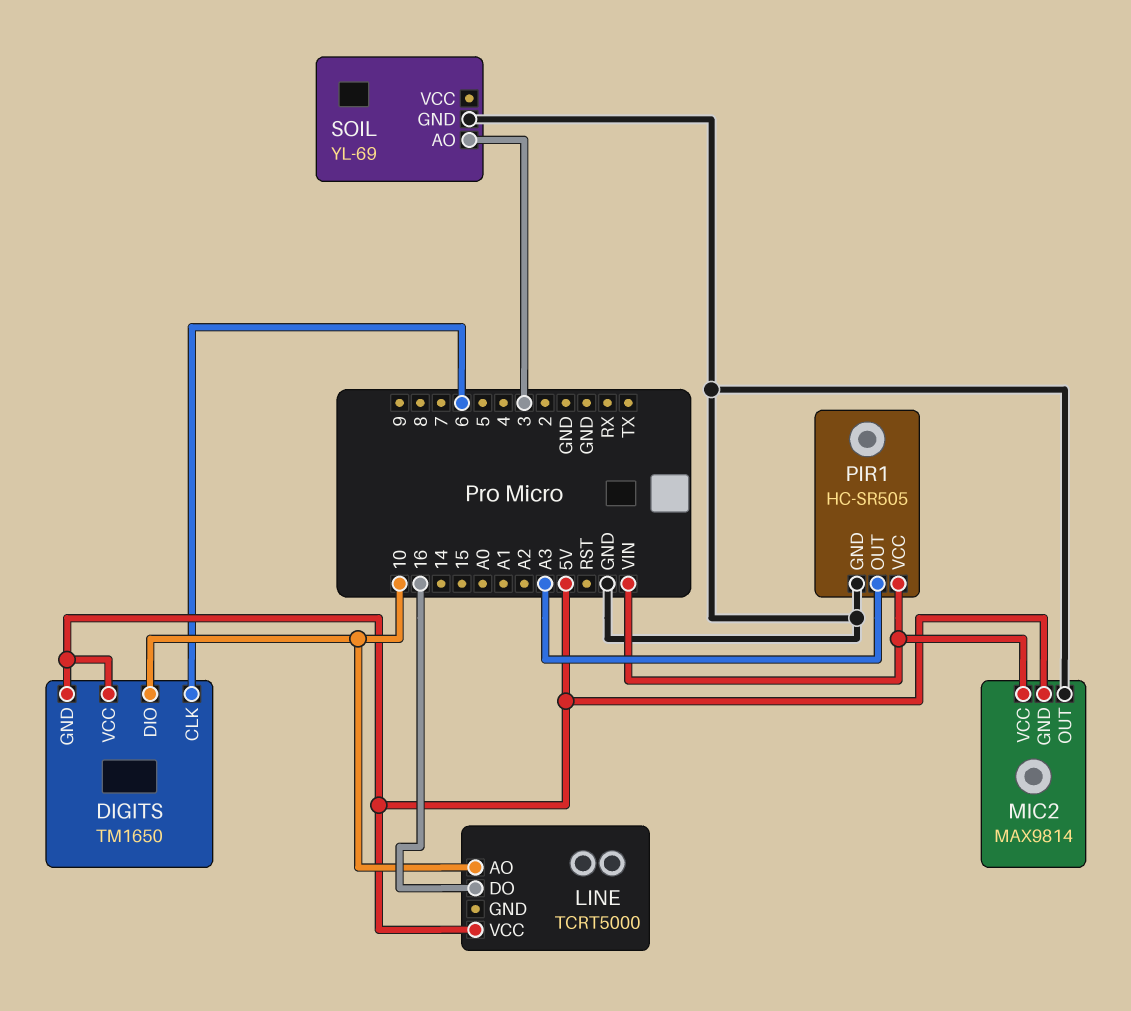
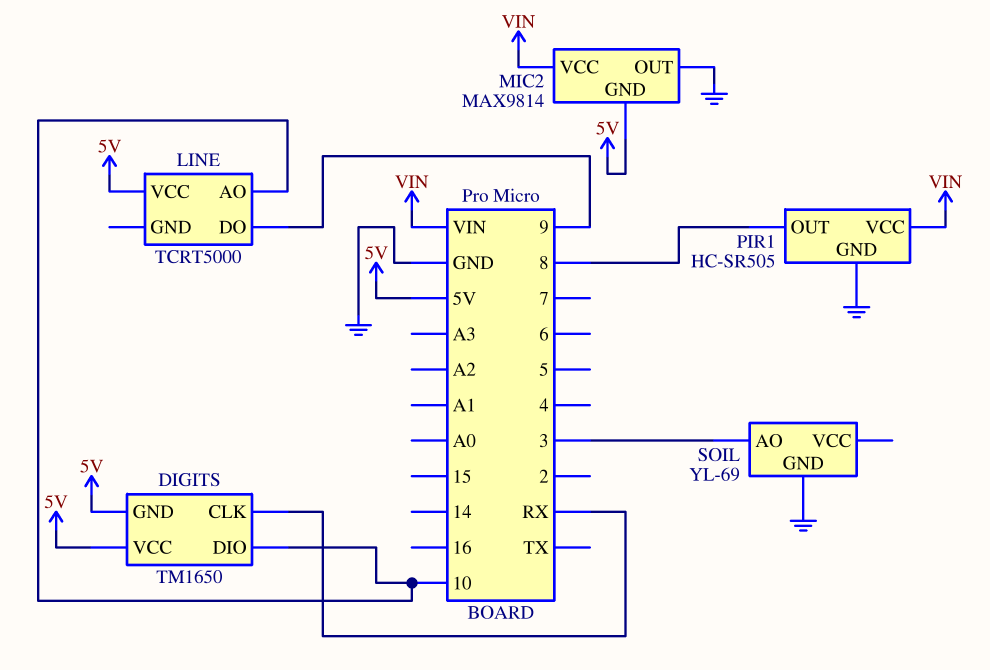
DIGITS pin CLK: 6 -> RX
LINE pin DO: 16 -> 9
PIR1 pin OUT: A3 -> 8

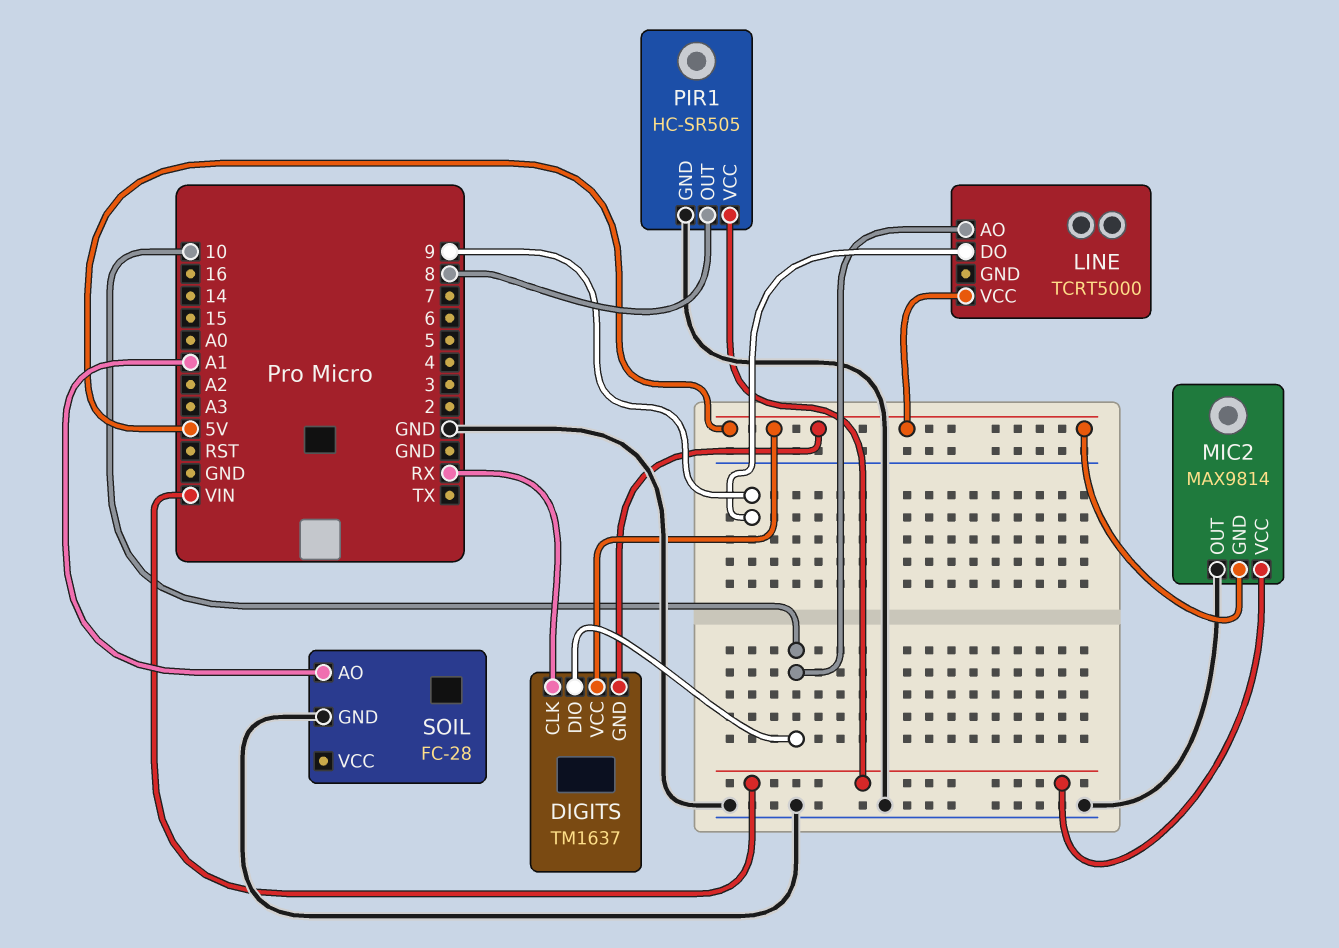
DIGITS: TM1650 -> TM1637
SOIL: YL-69 -> FC-28
SOIL pin AO: 3 -> A1

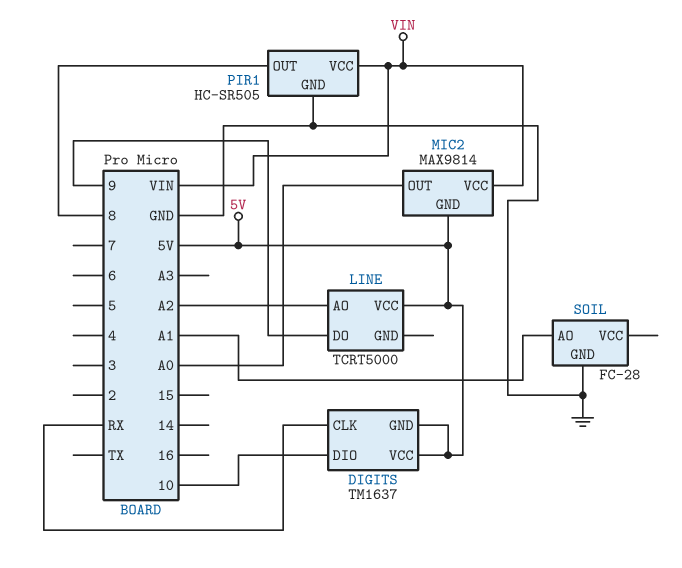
LINE pin AO: 10 -> A2
MIC2 pin OUT: GND -> A0

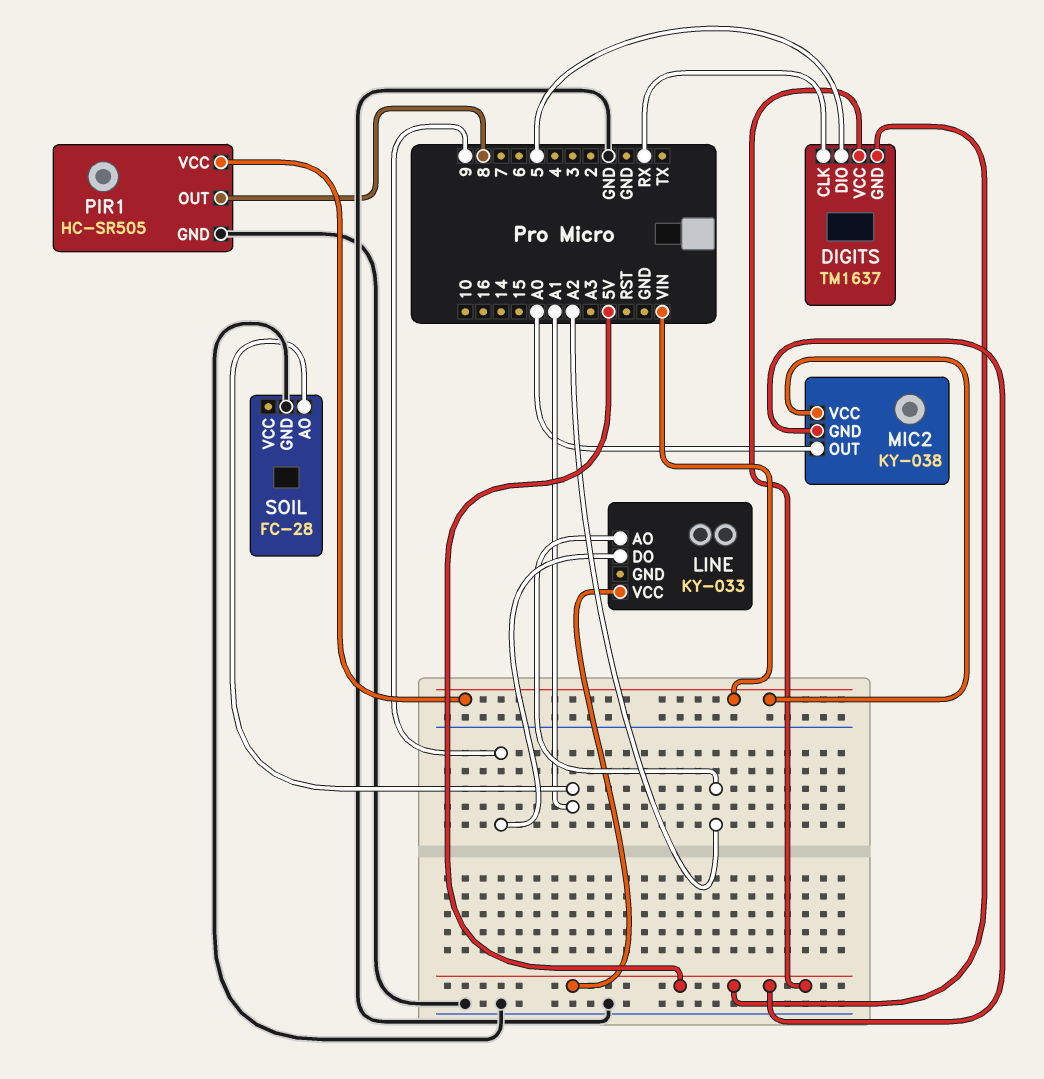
DIGITS pin DIO: 10 -> 5
LINE: TCRT5000 -> KY-033
MIC2: MAX9814 -> KY-038

